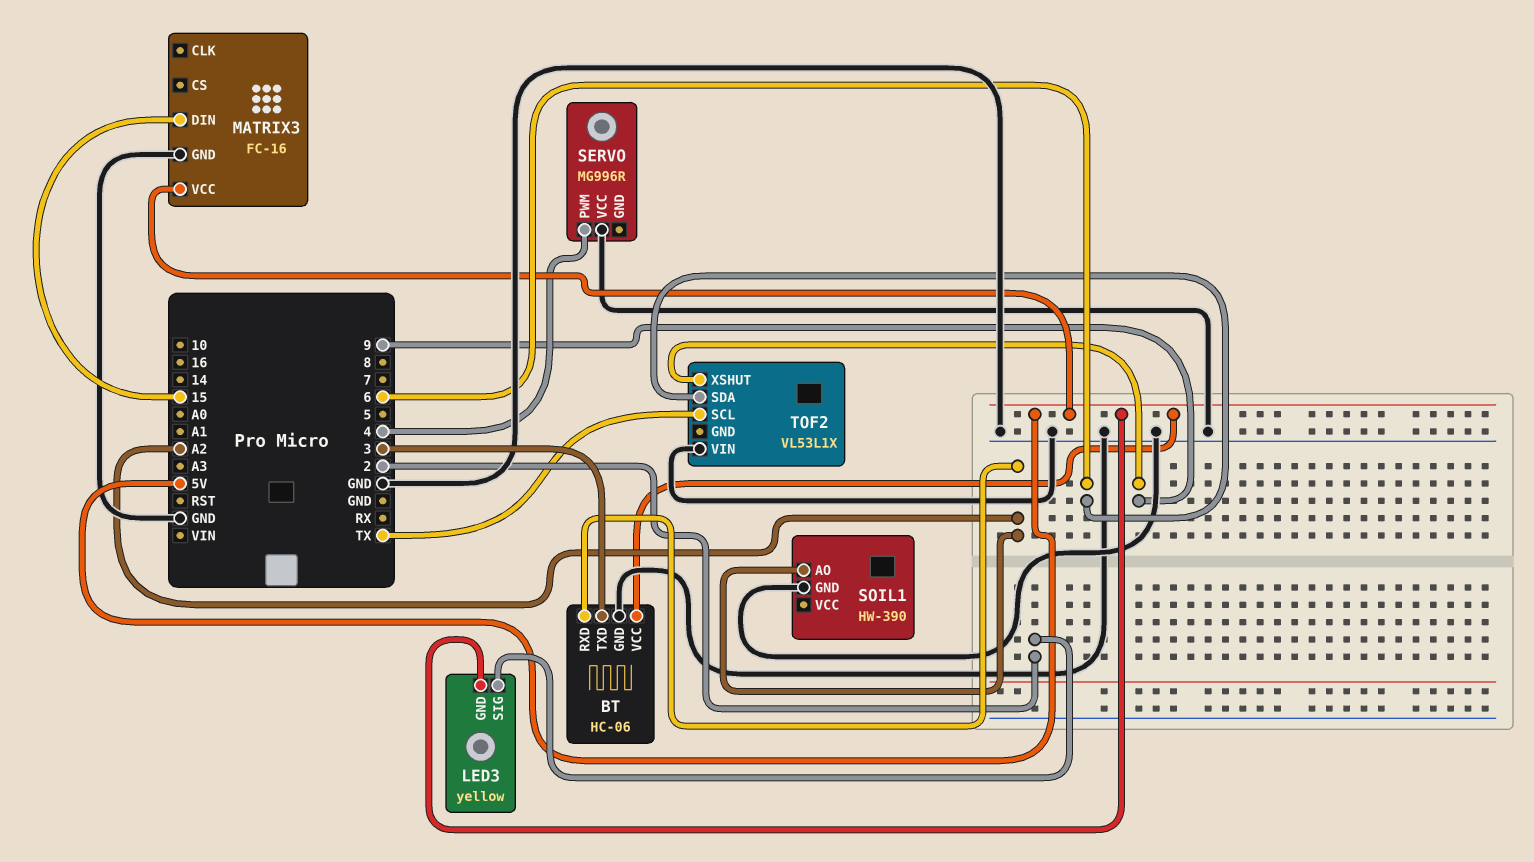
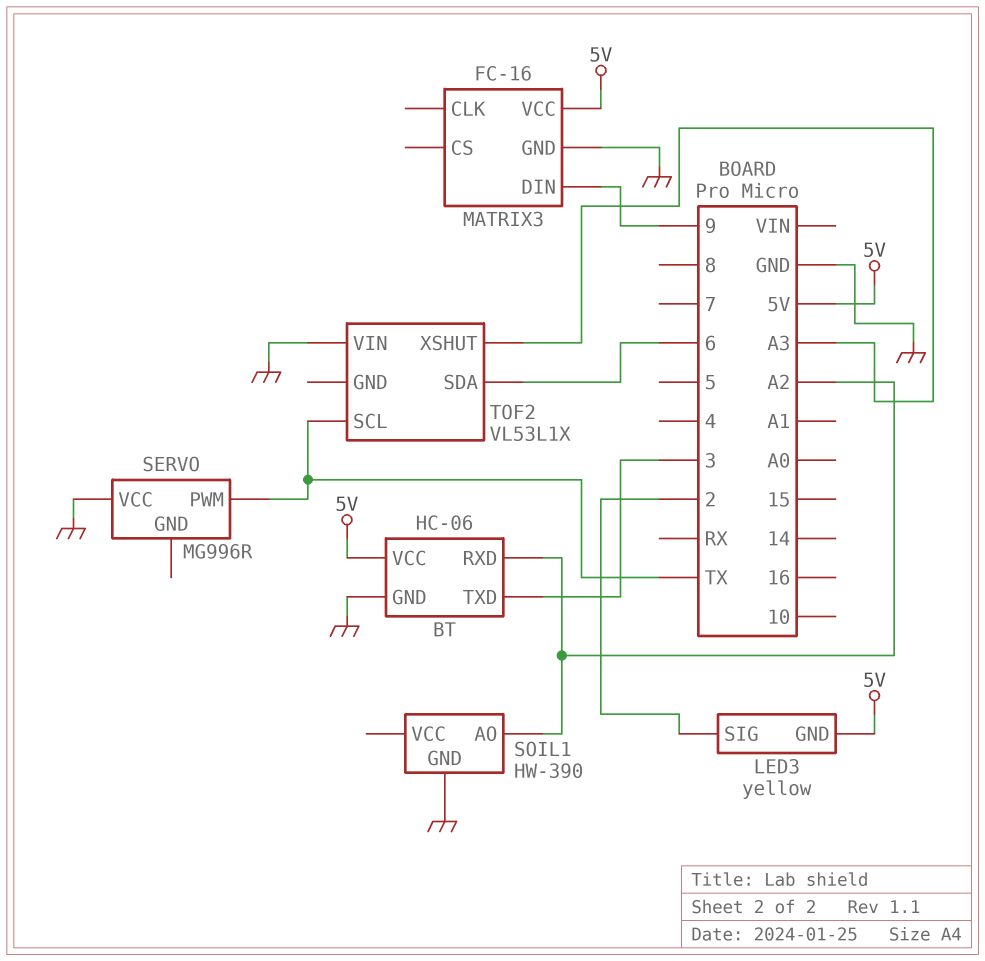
MATRIX3 pin DIN: 15 -> 9
SERVO pin PWM: 4 -> TX
TOF2 pin XSHUT: 9 -> A3

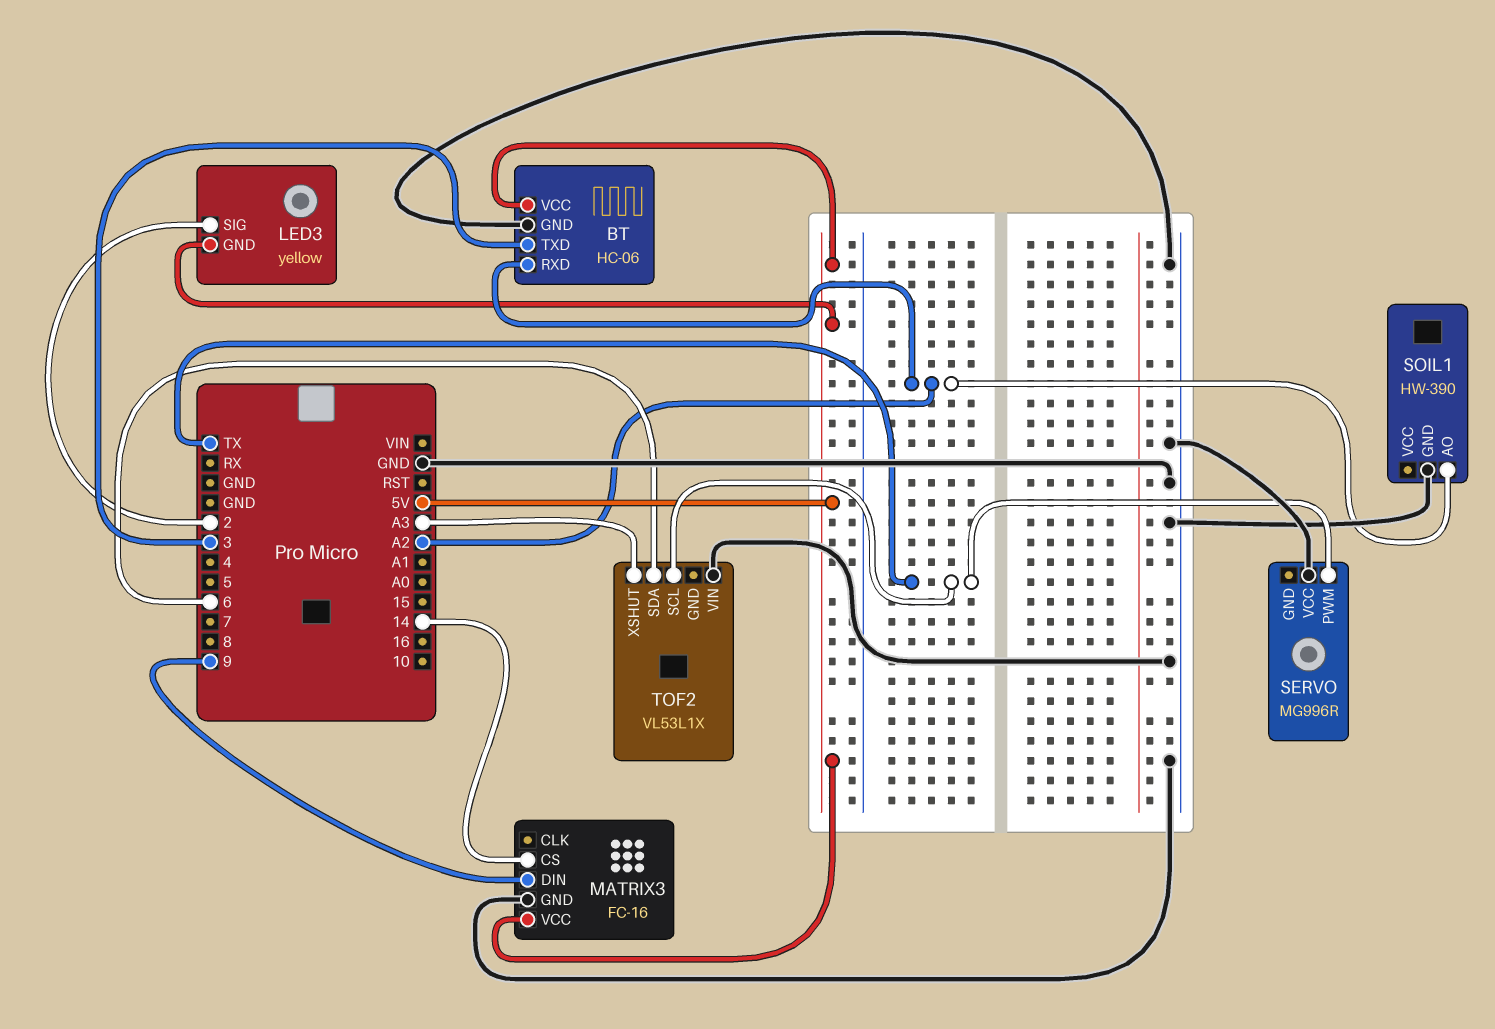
MATRIX3 pin CS: none -> 14

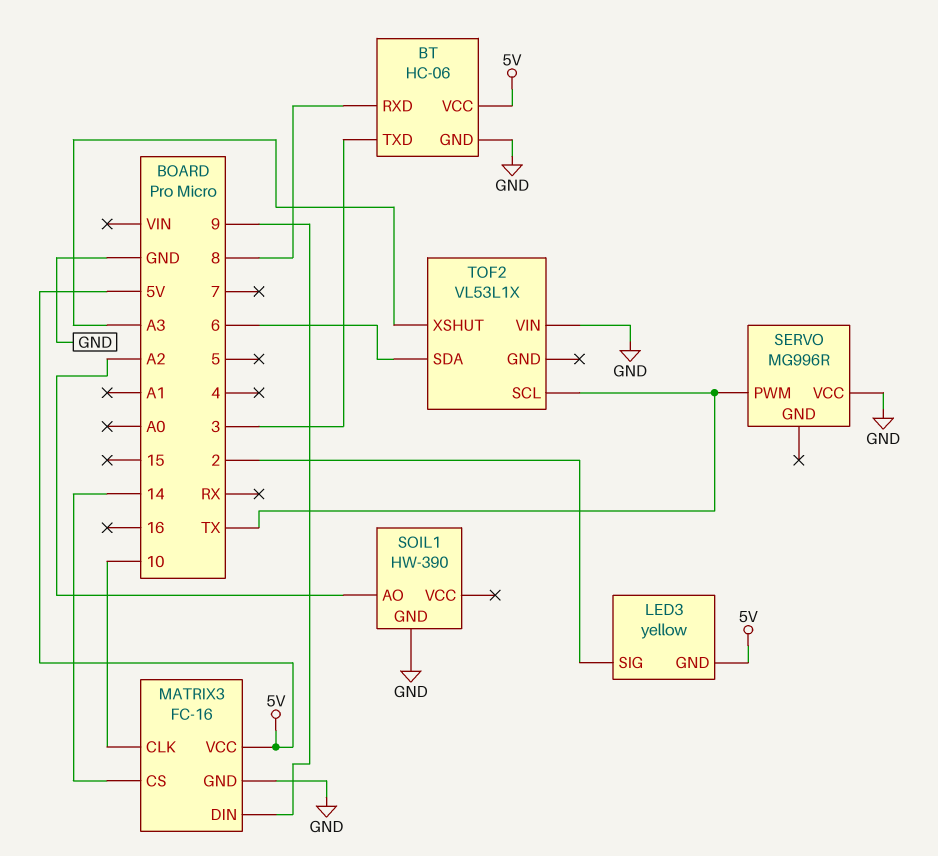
BT pin RXD: A2 -> 8
MATRIX3 pin CLK: none -> 10

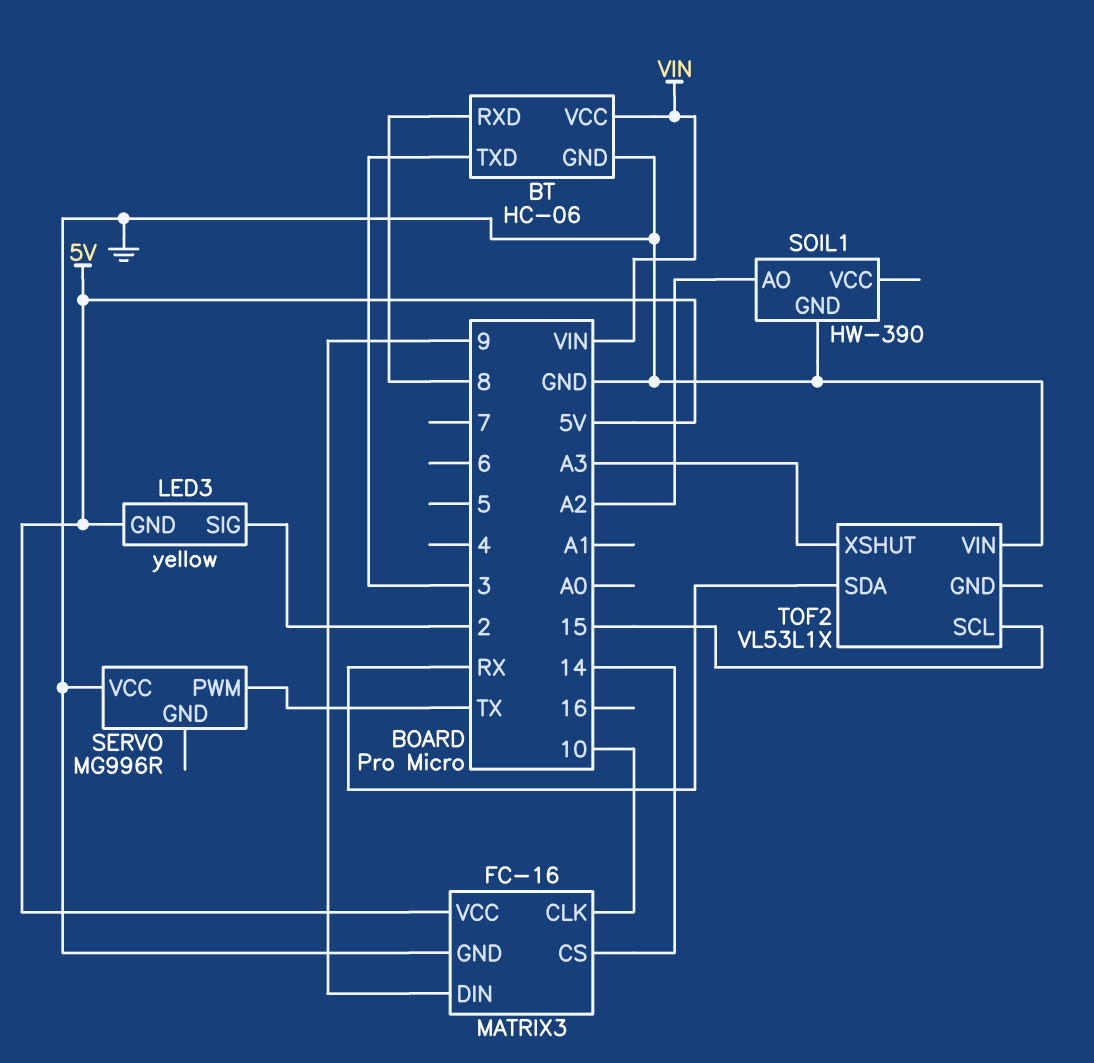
BT pin VCC: 5V -> VIN
TOF2 pin SCL: TX -> 15
TOF2 pin SDA: 6 -> RX

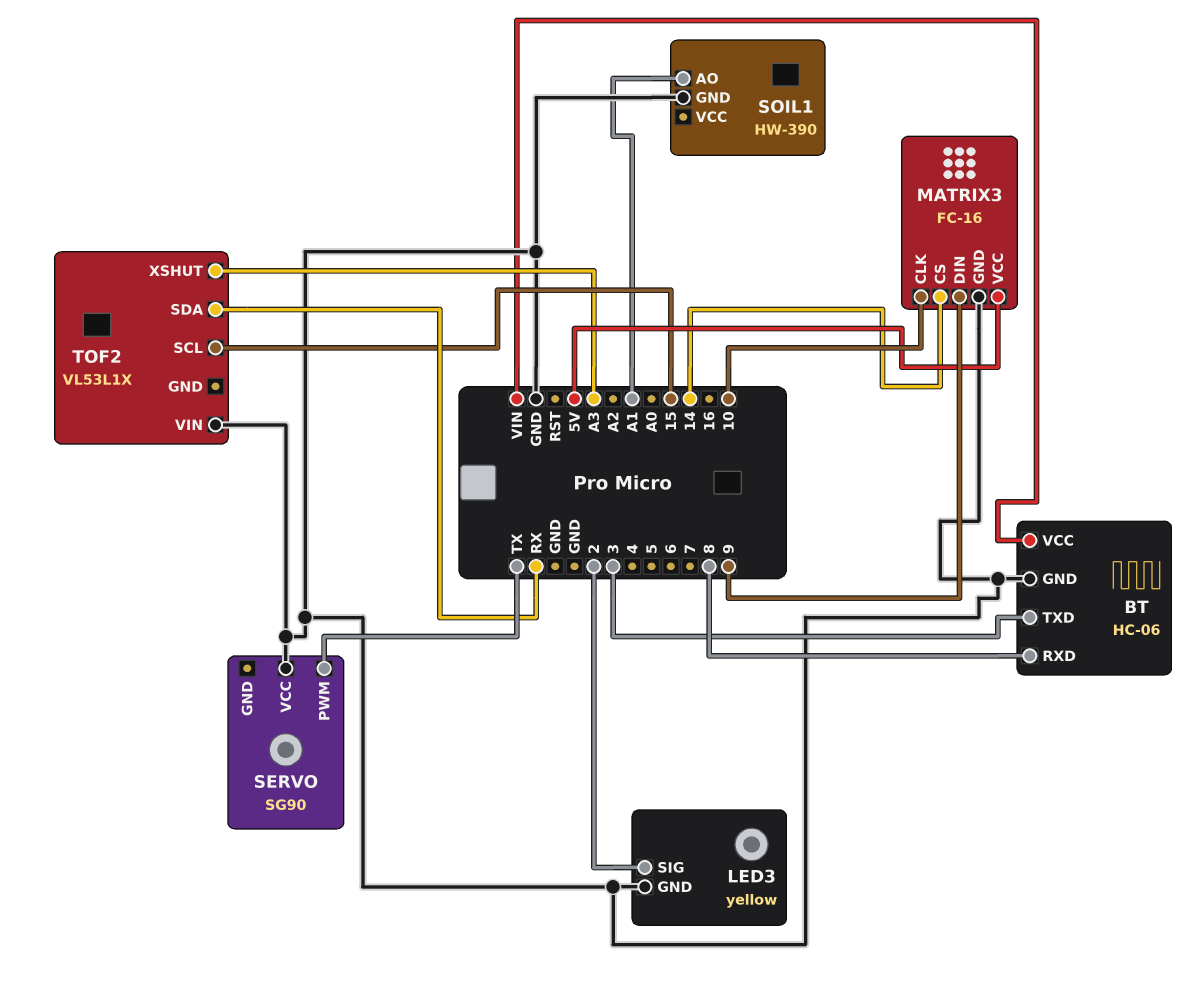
LED3 pin GND: 5V -> GND
SERVO: MG996R -> SG90
SOIL1 pin AO: A2 -> A1

